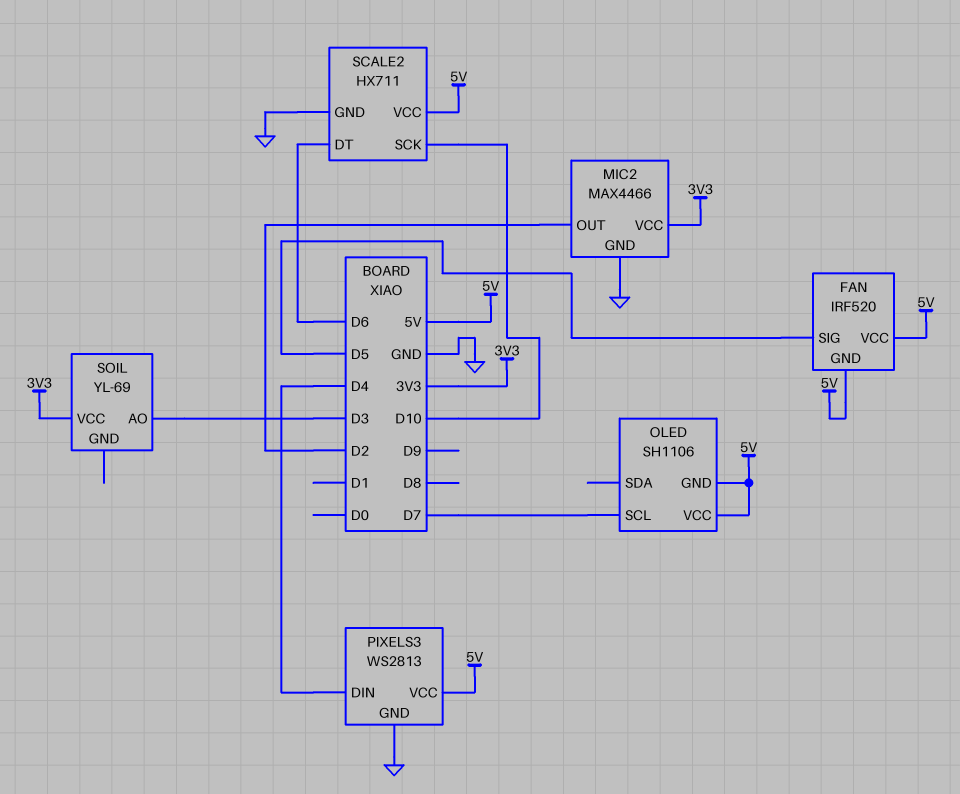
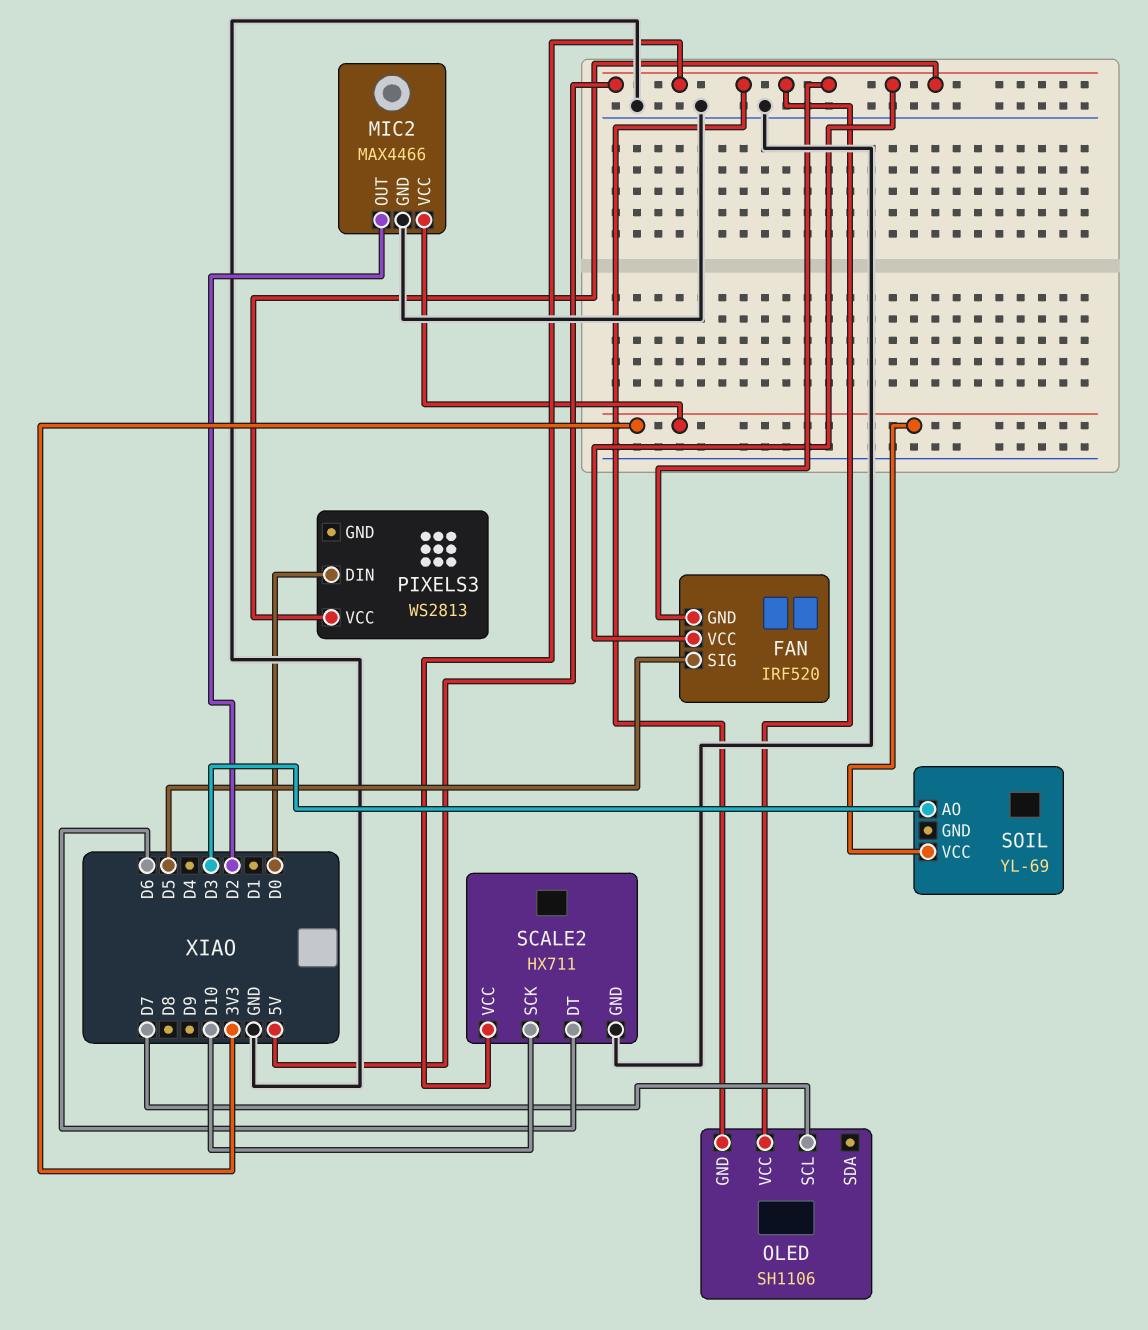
PIXELS3 pin DIN: D4 -> D0
PIXELS3 pin GND: GND -> none

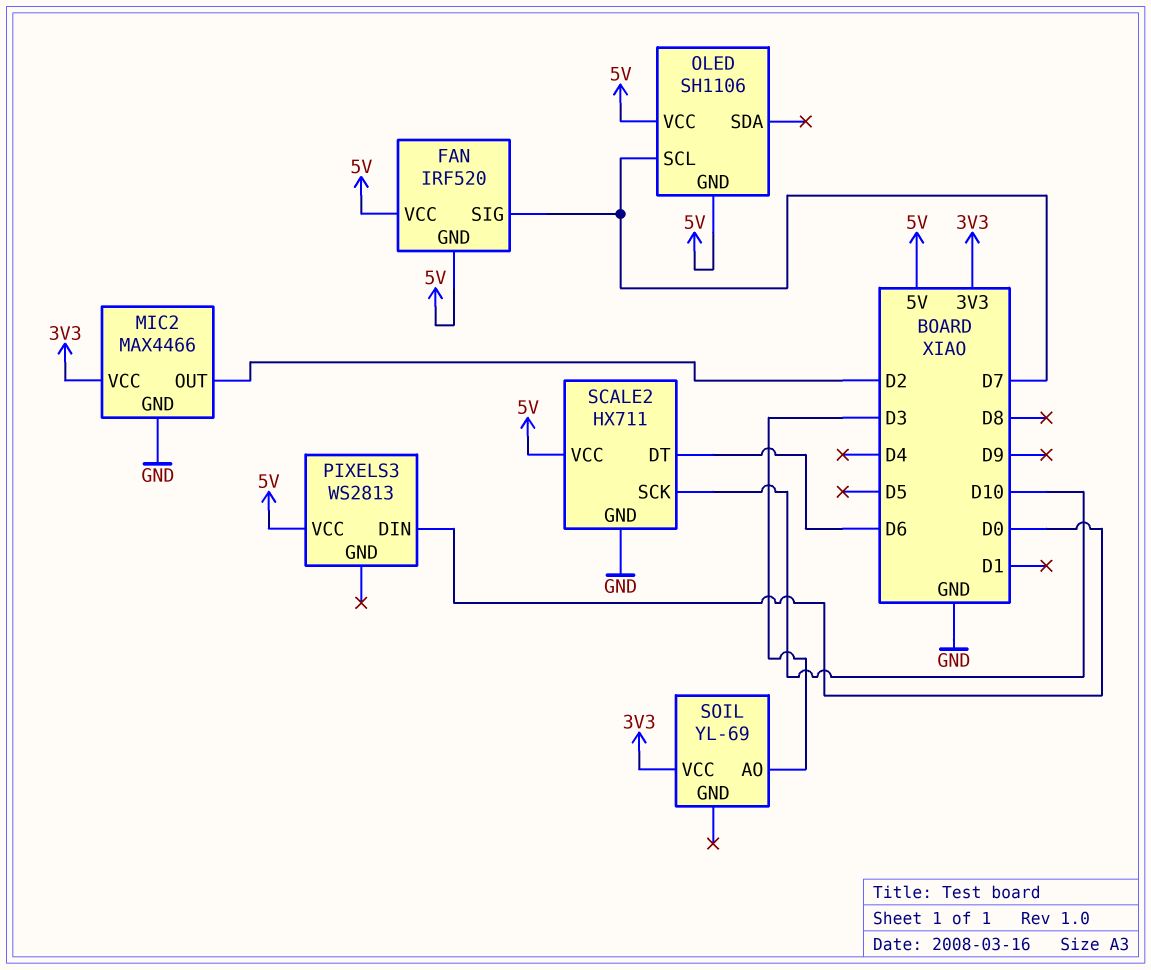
FAN pin SIG: D5 -> D7

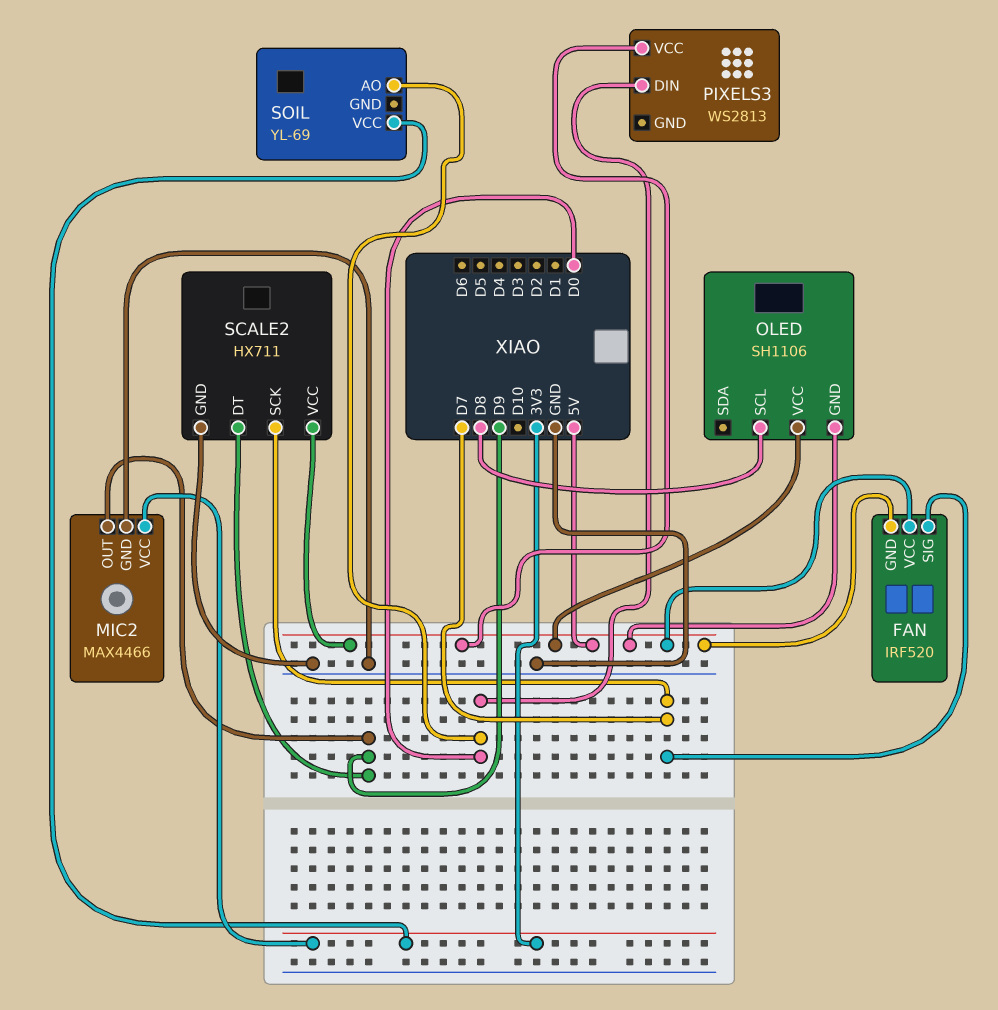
MIC2 pin OUT: D2 -> D9
OLED pin SCL: D7 -> D8
SCALE2 pin DT: D6 -> D9
SCALE2 pin SCK: D10 -> D7
SOIL pin AO: D3 -> D0

